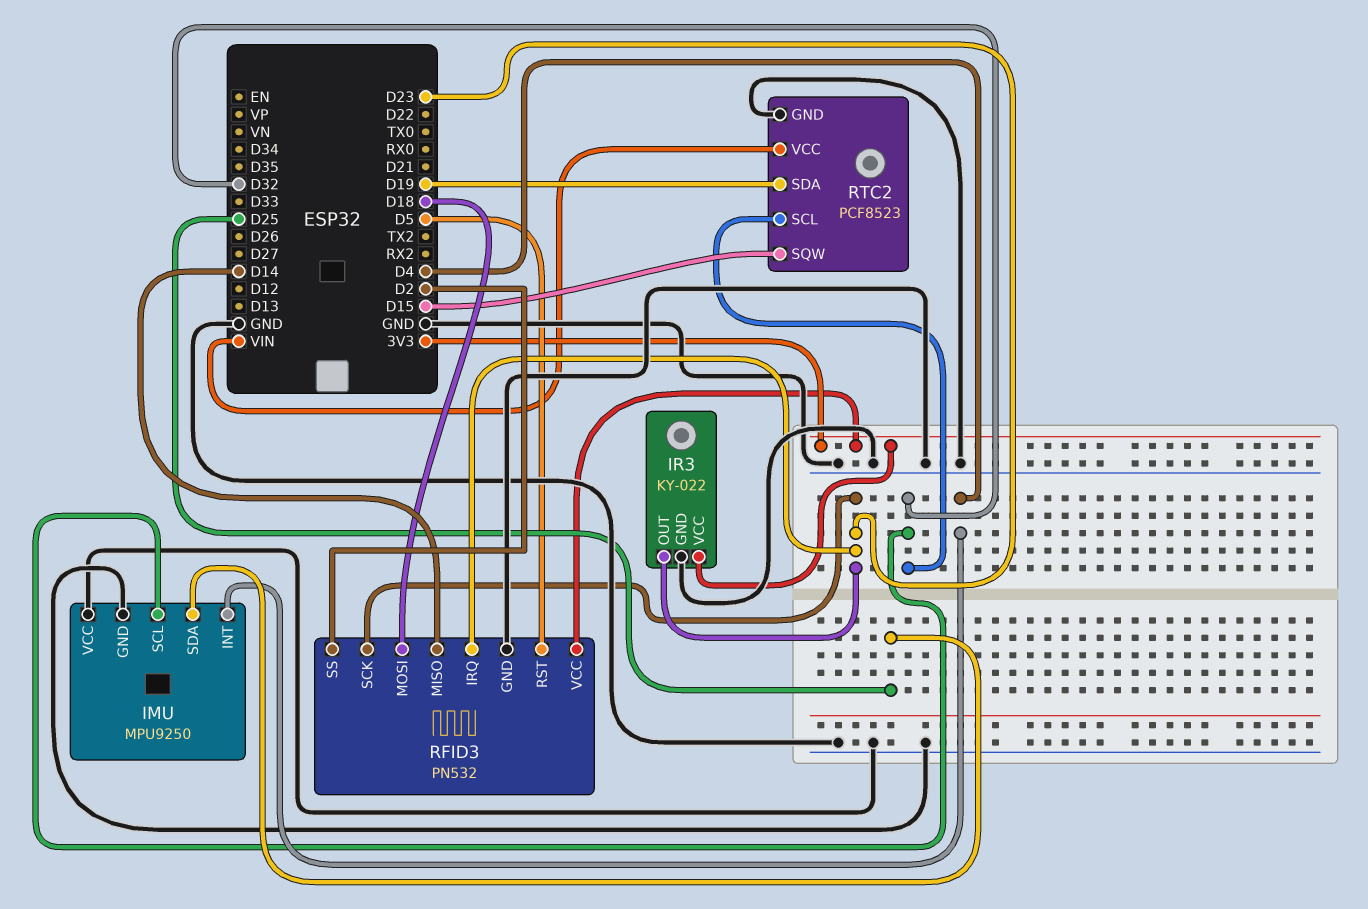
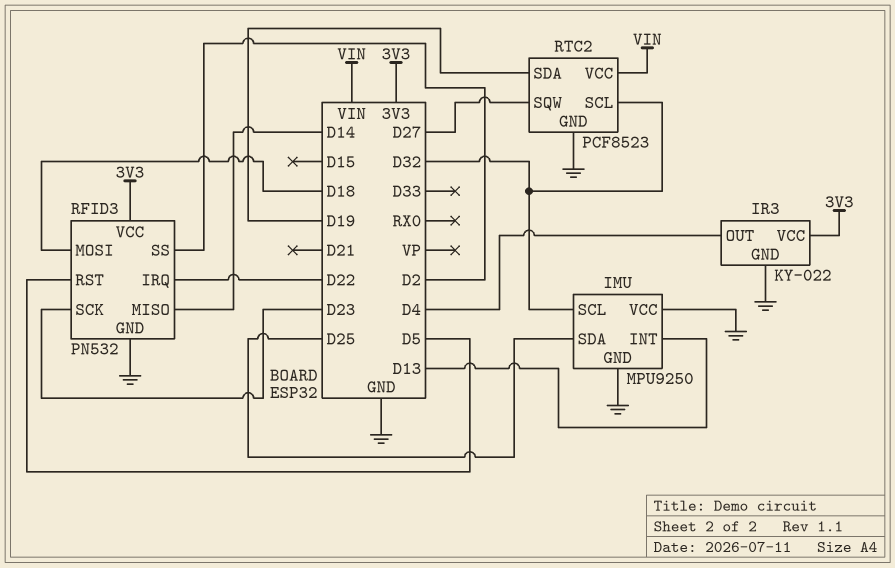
IMU pin INT: D4 -> D13
IR3 pin OUT: D23 -> D4
RFID3 pin IRQ: D23 -> D22
RTC2 pin SQW: D15 -> D27

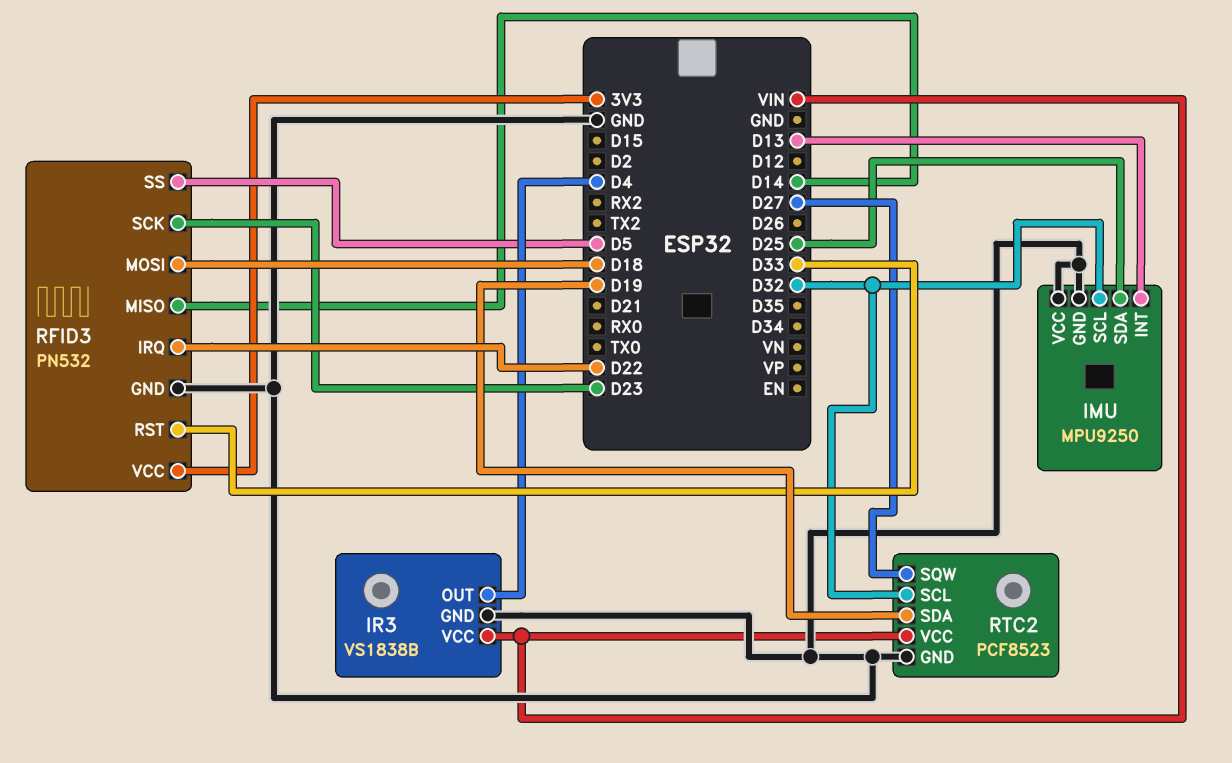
IR3: KY-022 -> VS1838B
IR3 pin VCC: 3V3 -> VIN
RFID3 pin RST: D5 -> D33
RFID3 pin SS: D2 -> D5

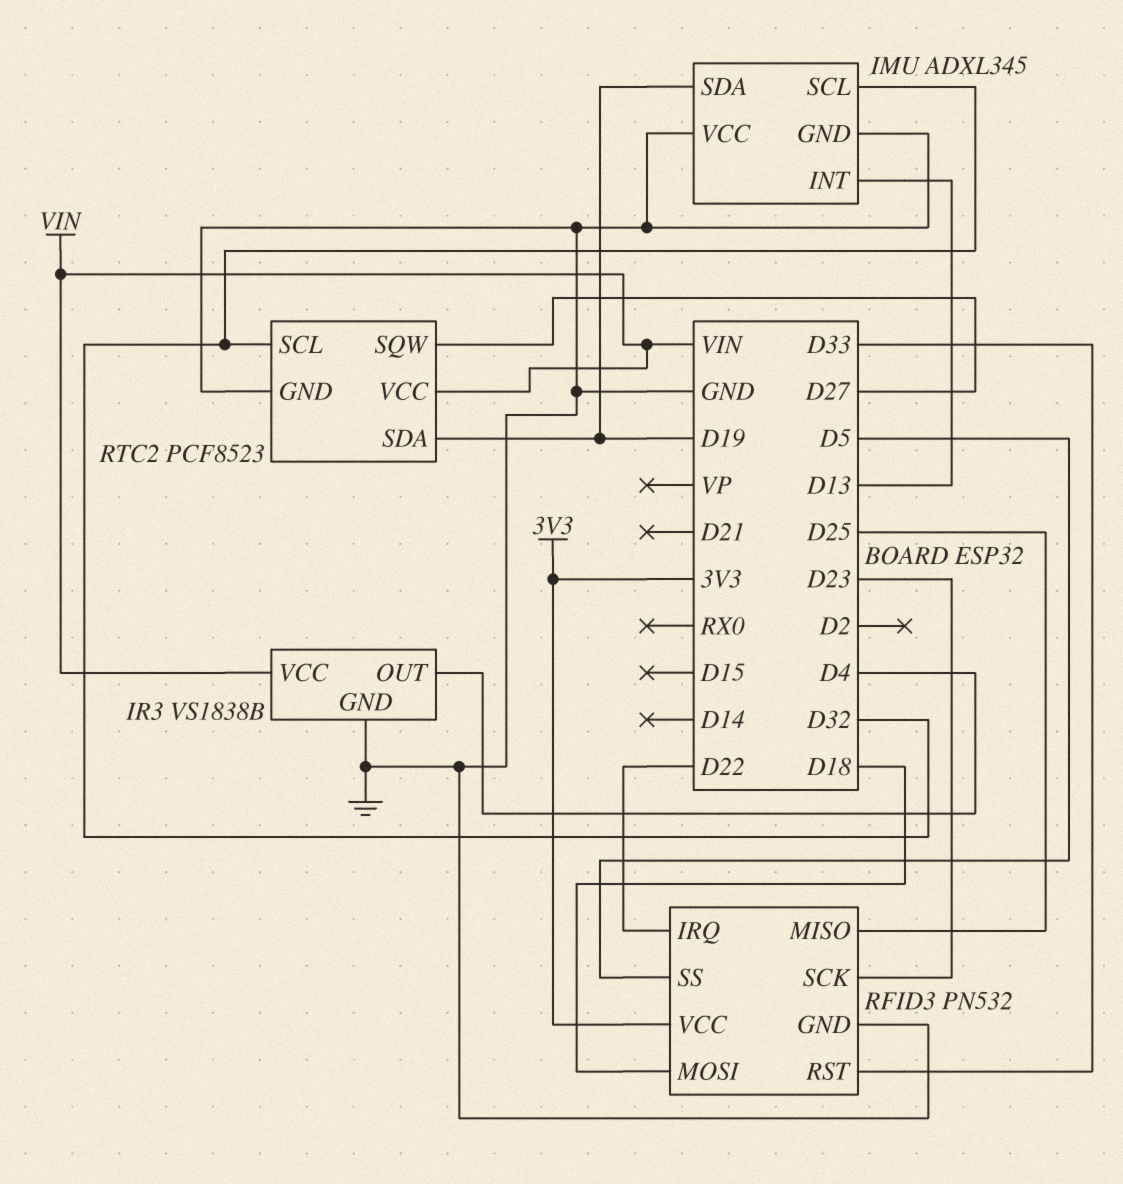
IMU: MPU9250 -> ADXL345
IMU pin SDA: D25 -> D19
RFID3 pin MISO: D14 -> D25

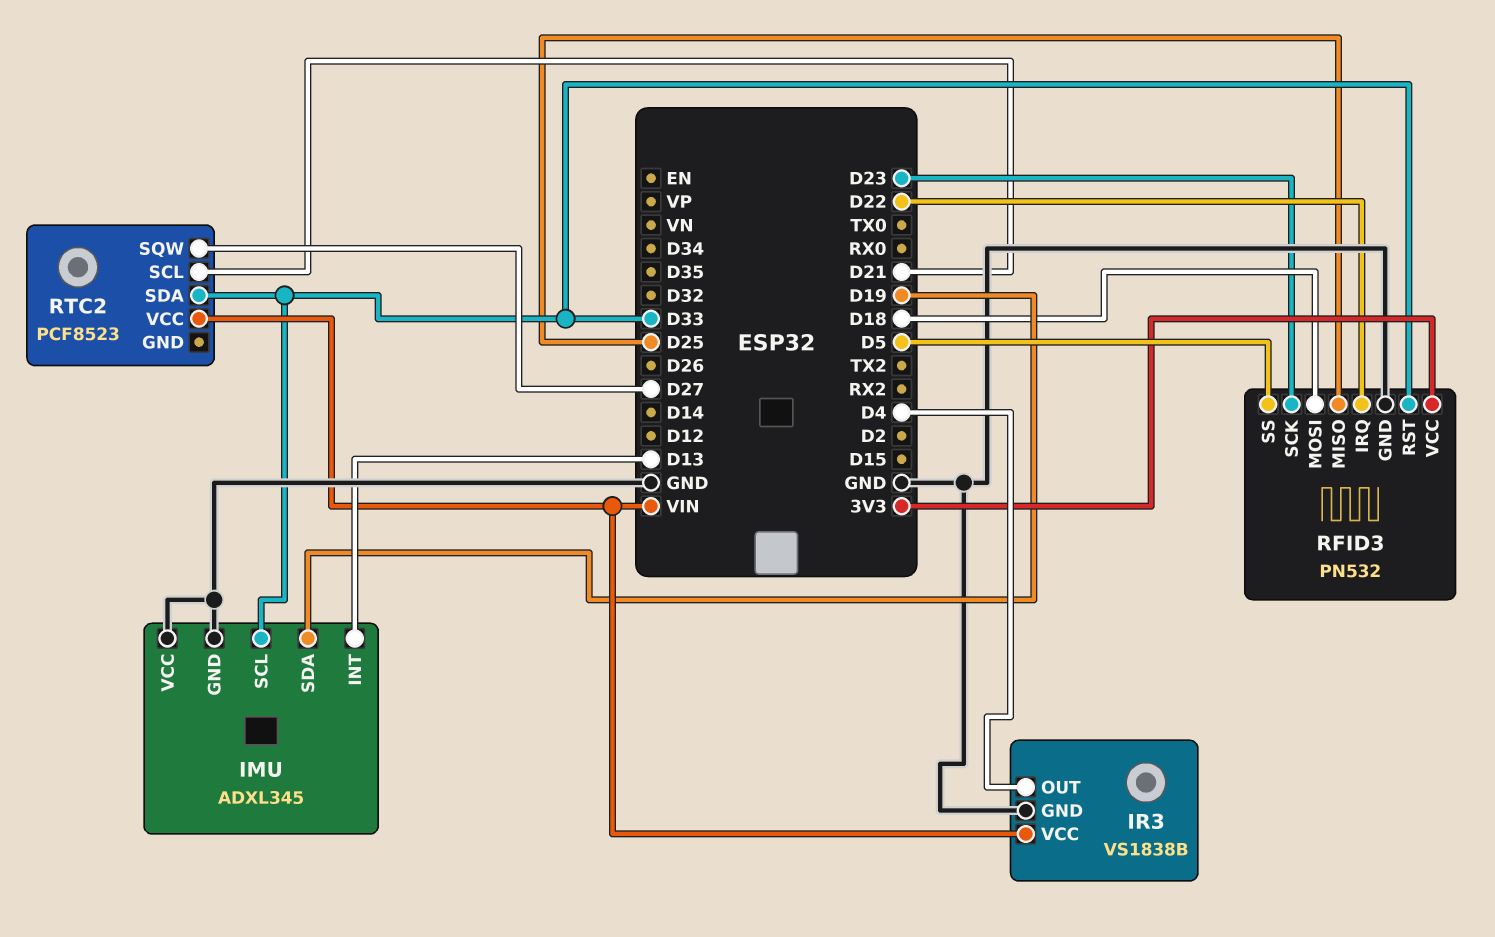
IMU pin SCL: D32 -> D33
RTC2 pin GND: GND -> none
RTC2 pin SCL: D32 -> D21
RTC2 pin SDA: D19 -> D33

